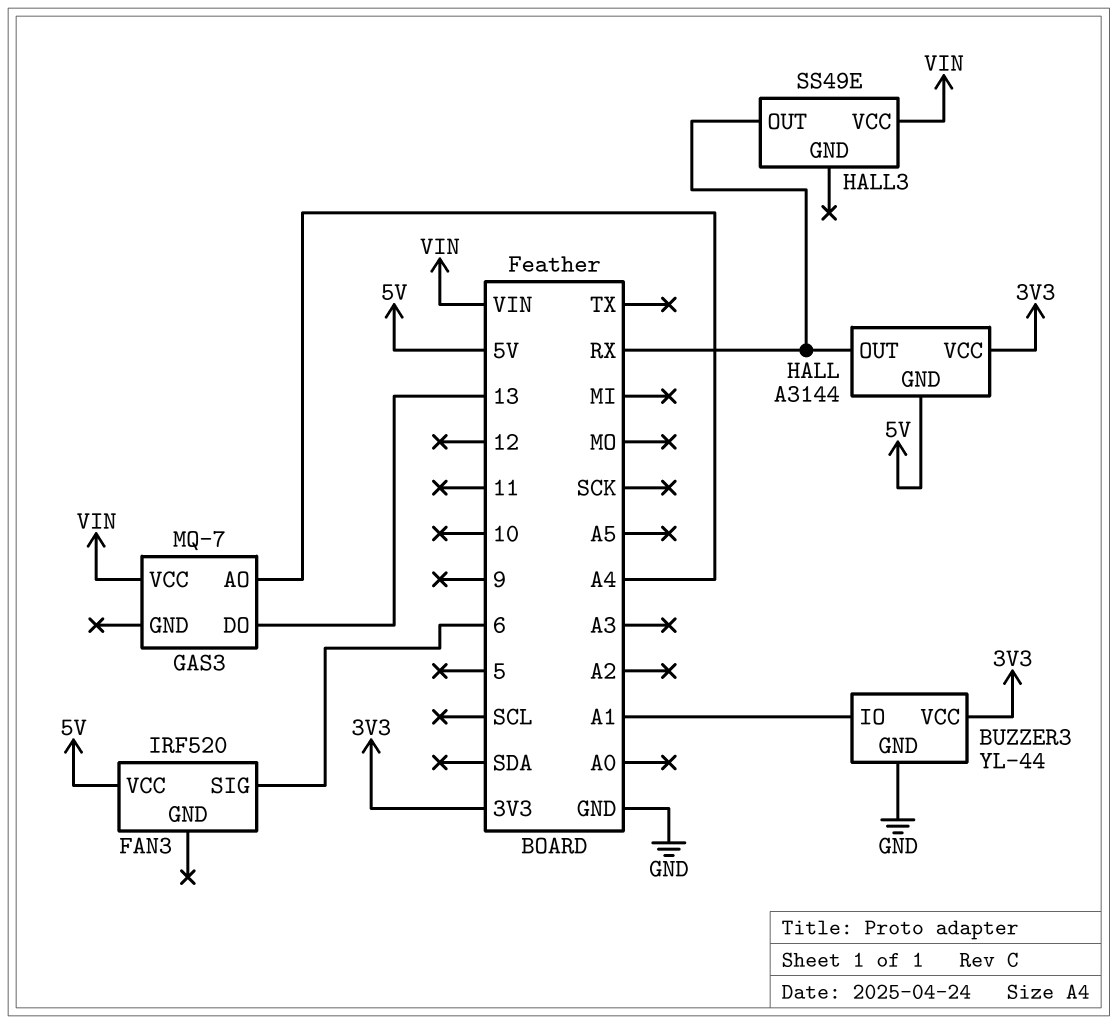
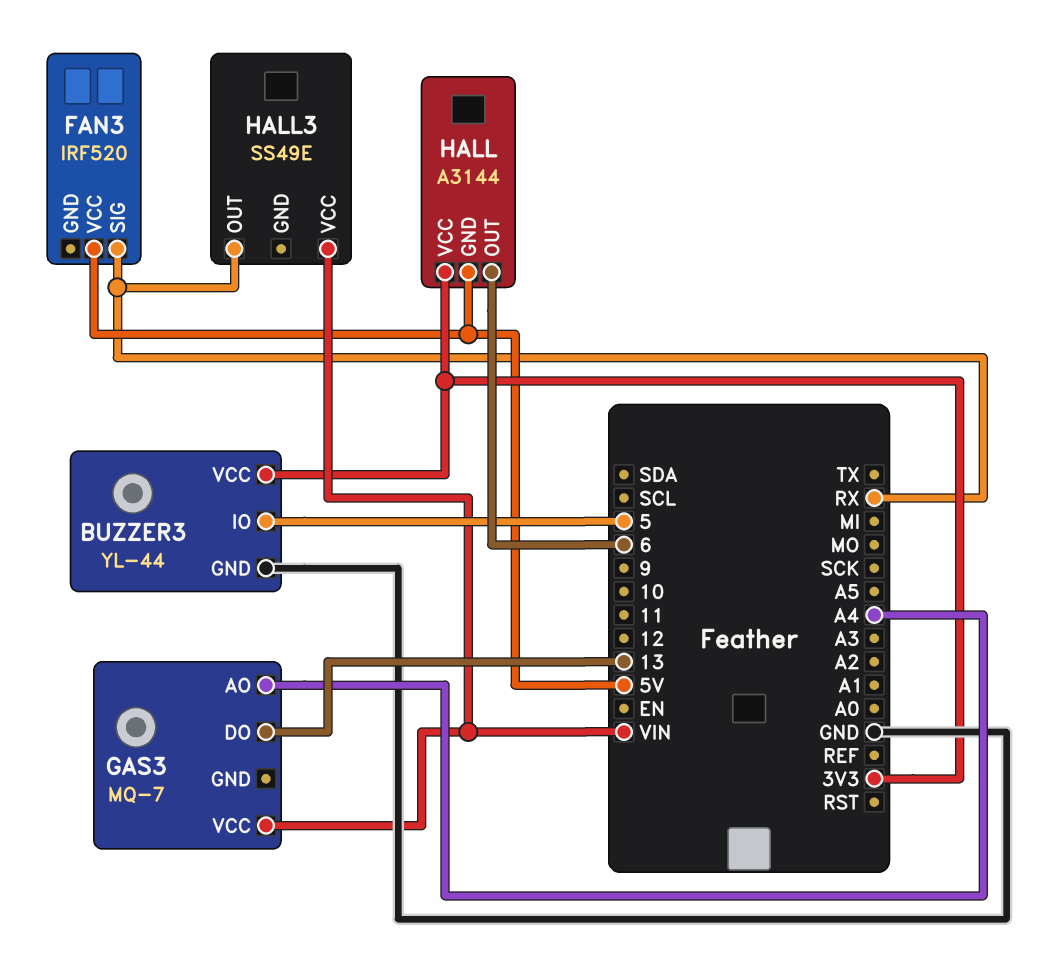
BUZZER3 pin IO: A1 -> 5
FAN3 pin SIG: 6 -> RX
HALL pin OUT: RX -> 6

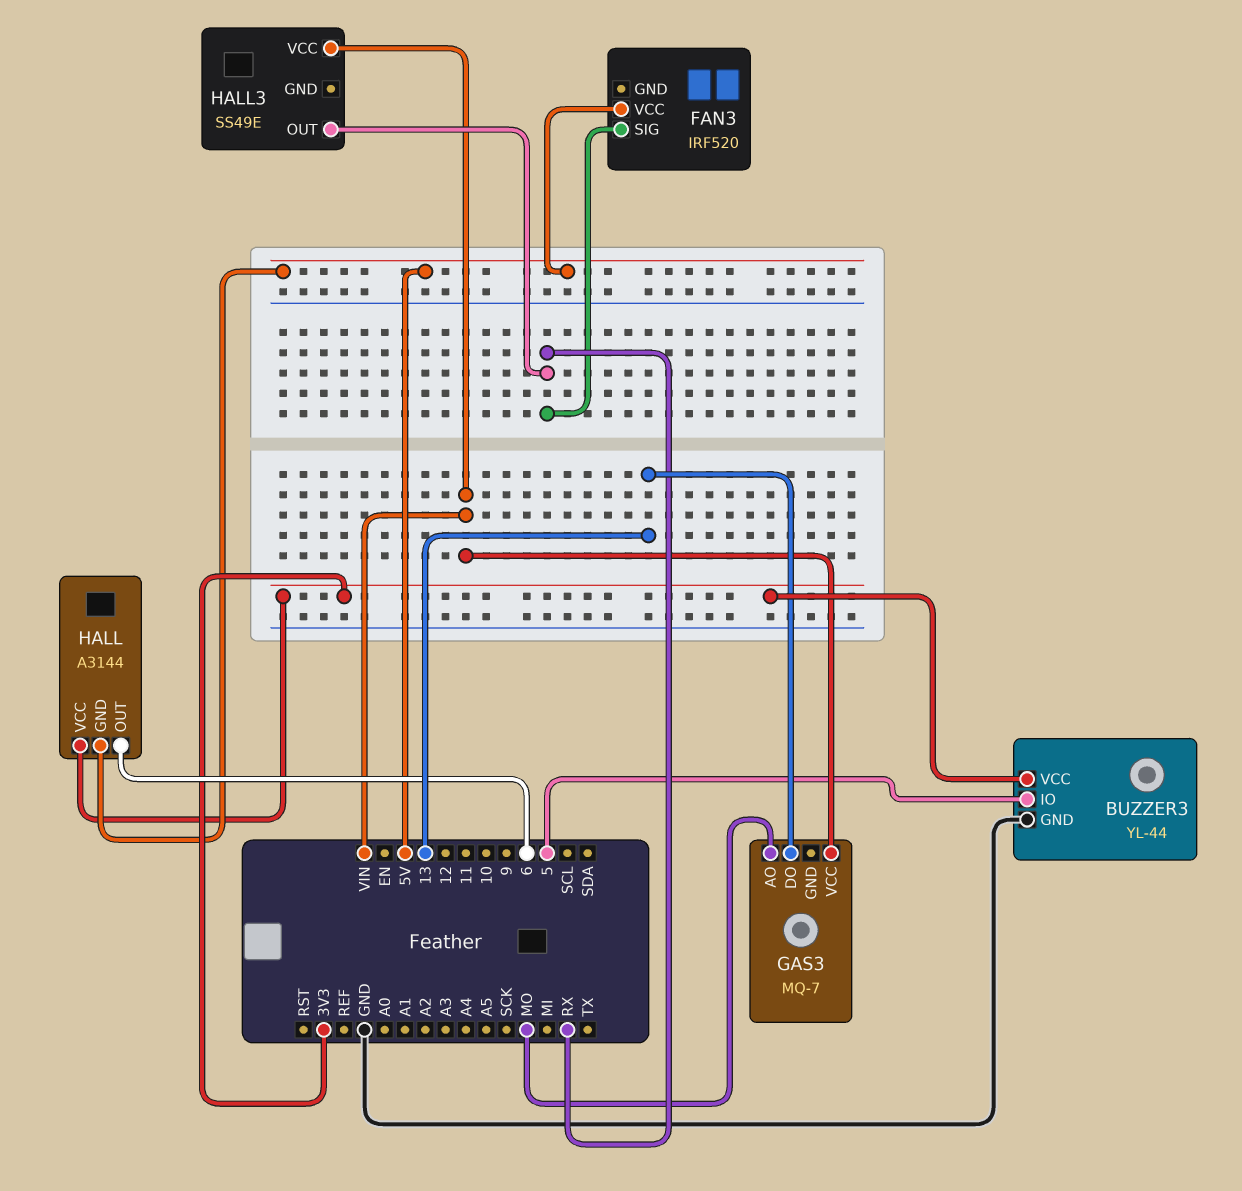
GAS3 pin AO: A4 -> MO

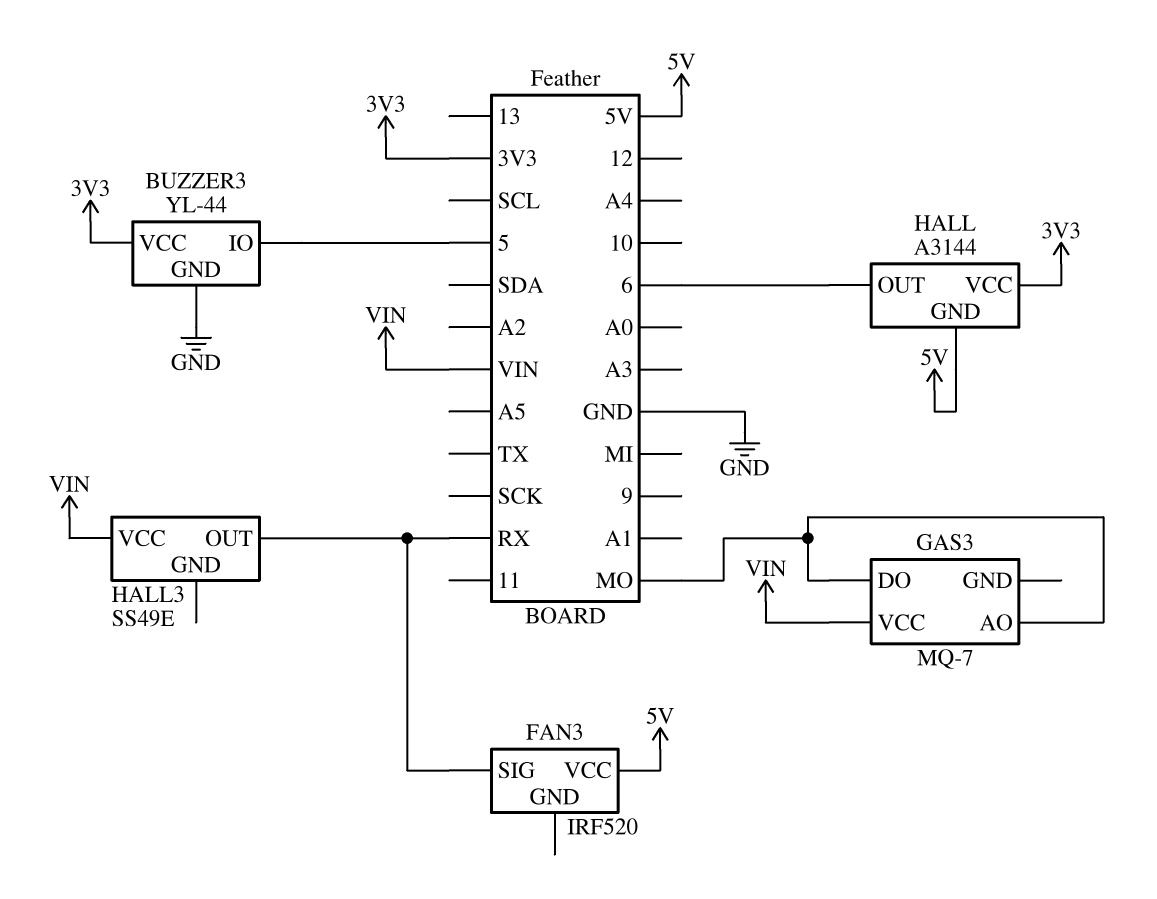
GAS3 pin DO: 13 -> MO

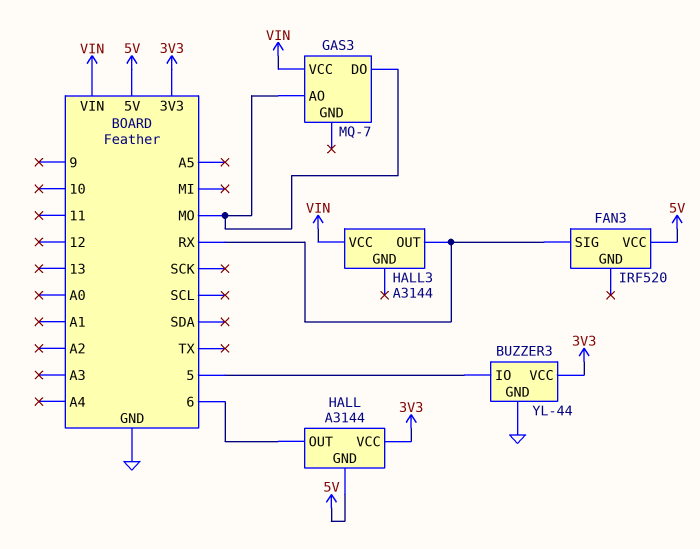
HALL3: SS49E -> A3144

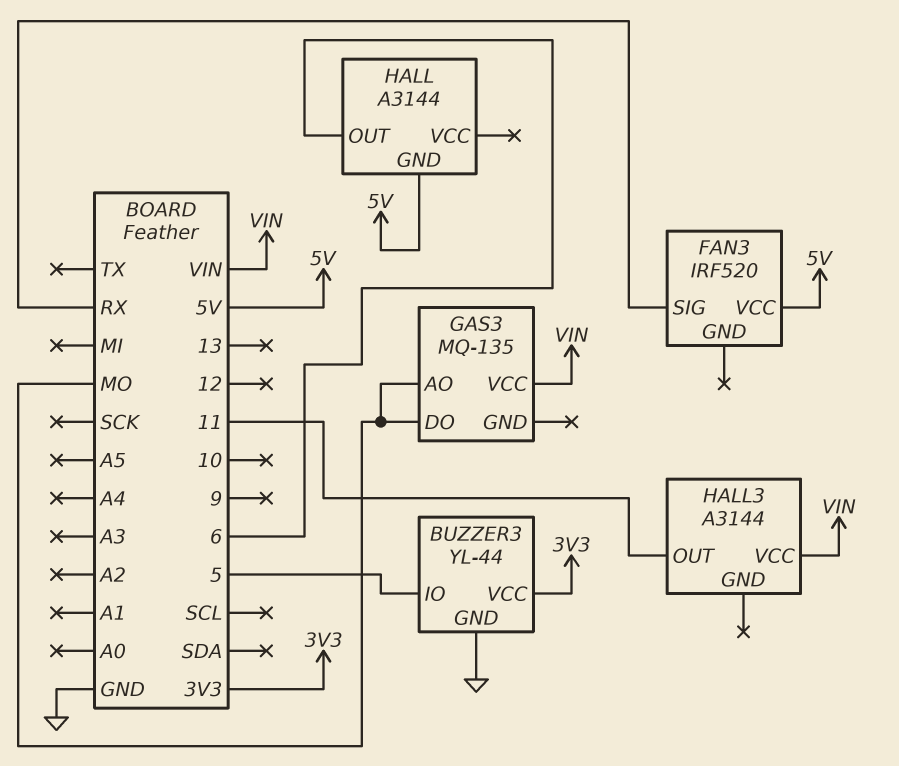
GAS3: MQ-7 -> MQ-135
HALL pin VCC: 3V3 -> none
HALL3 pin OUT: RX -> 11

